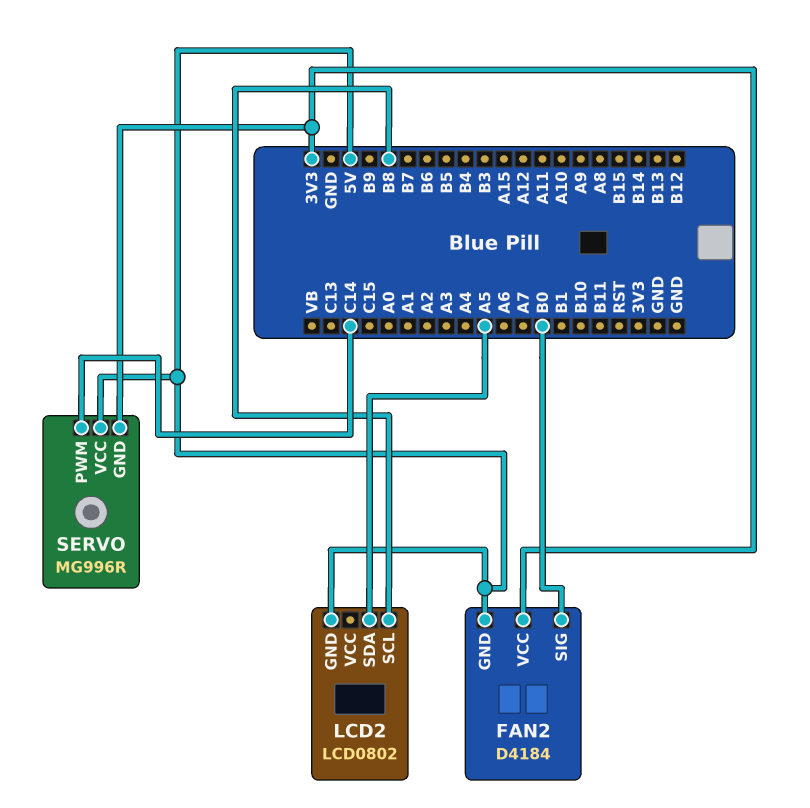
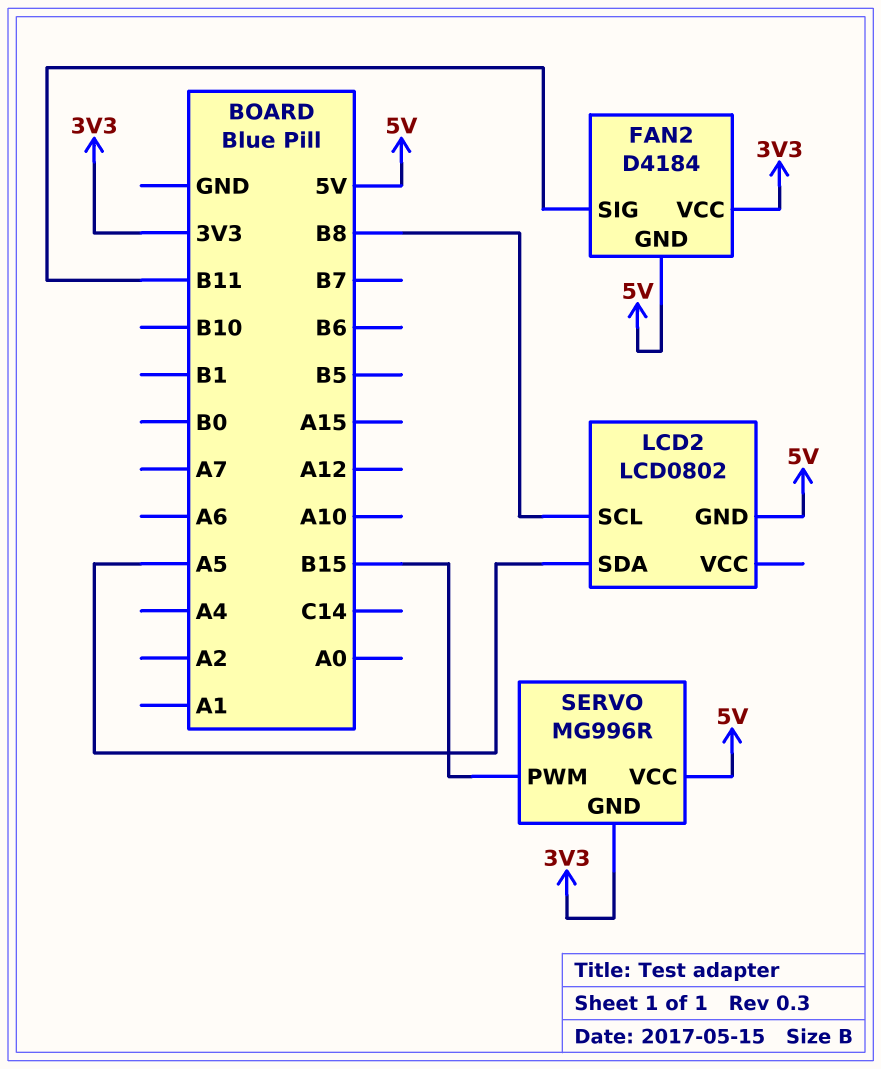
FAN2 pin SIG: B0 -> B11
SERVO pin PWM: C14 -> B15

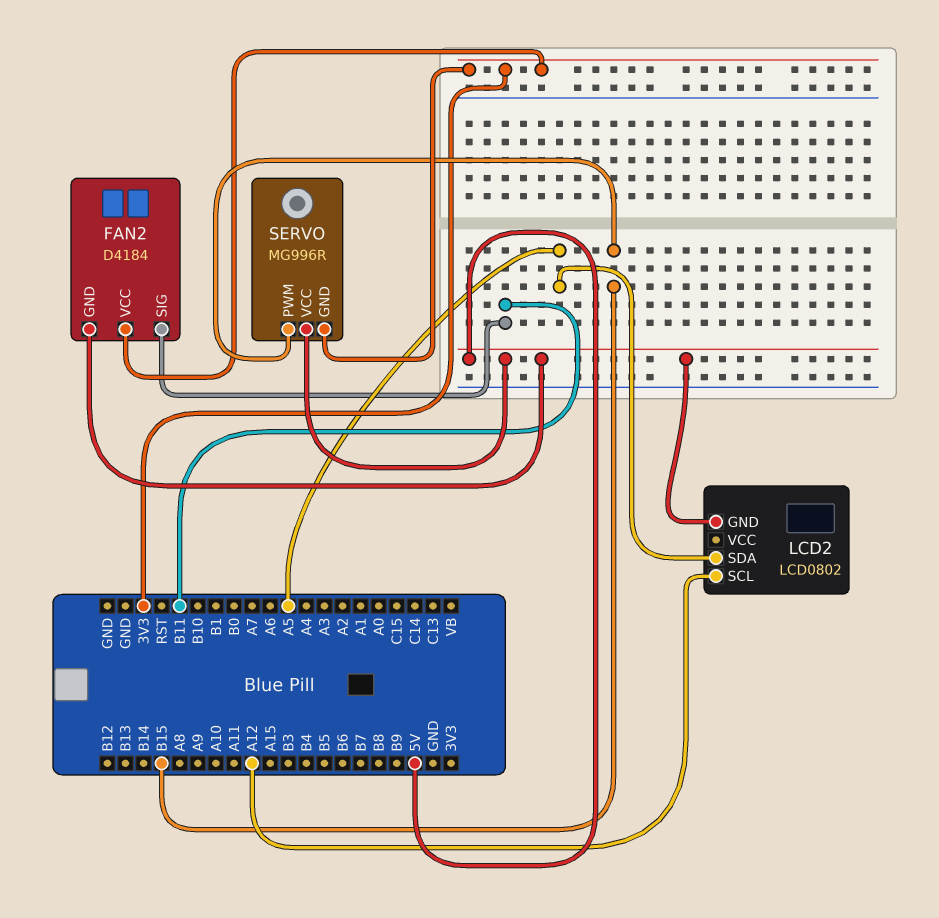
LCD2 pin SCL: B8 -> A12

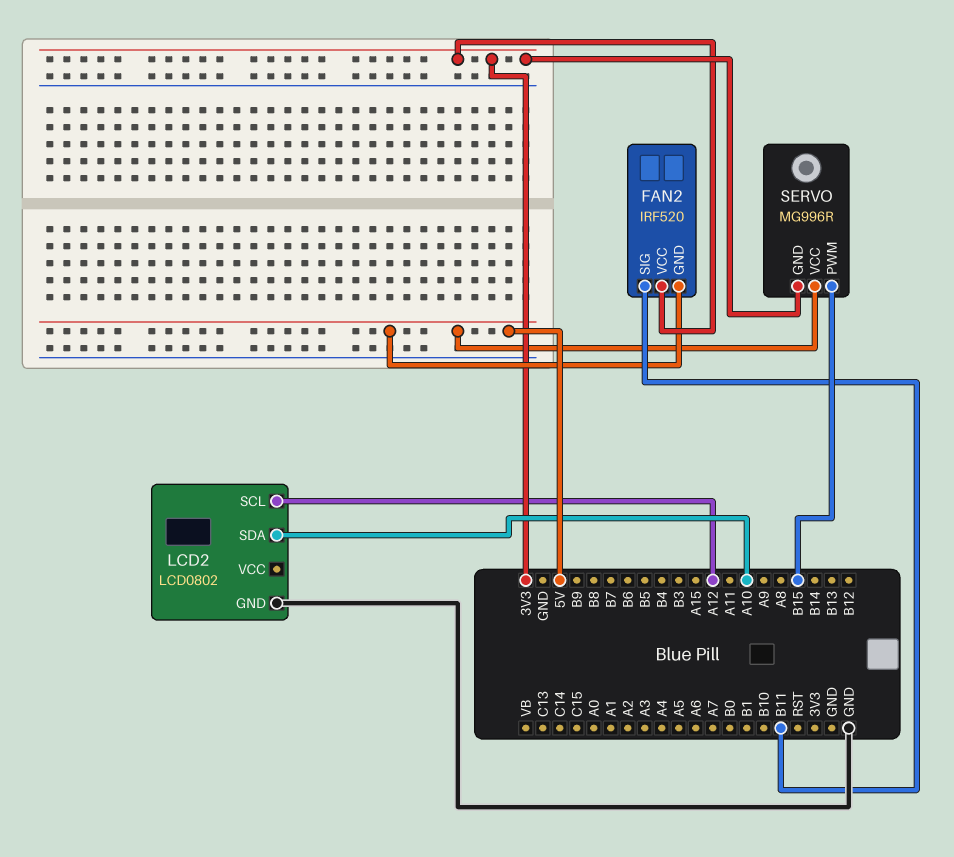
FAN2: D4184 -> IRF520
LCD2 pin GND: 5V -> GND
LCD2 pin SDA: A5 -> A10

